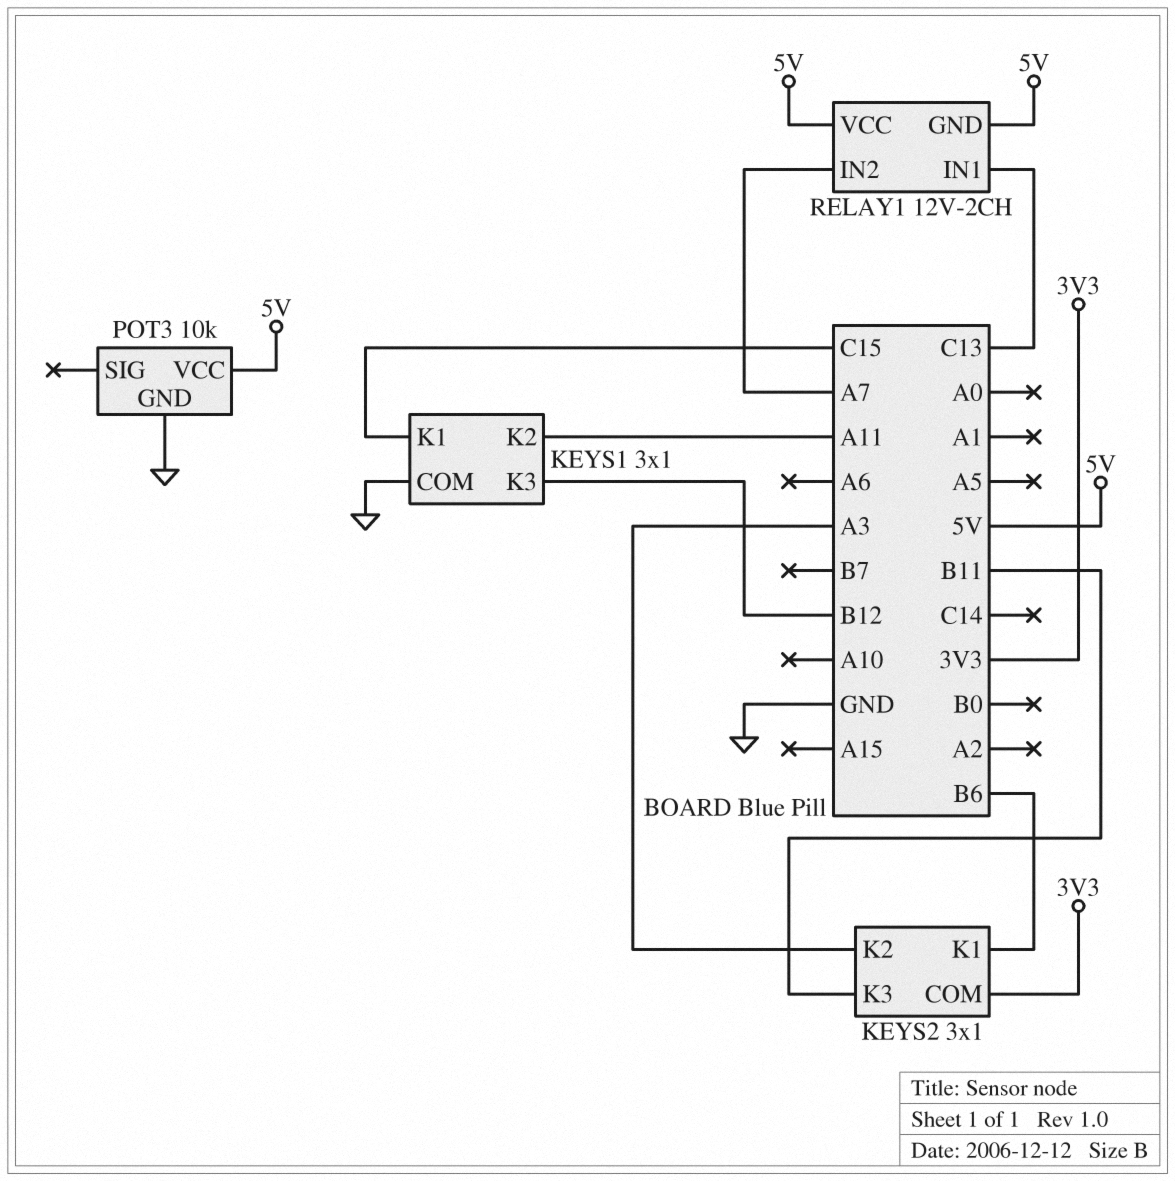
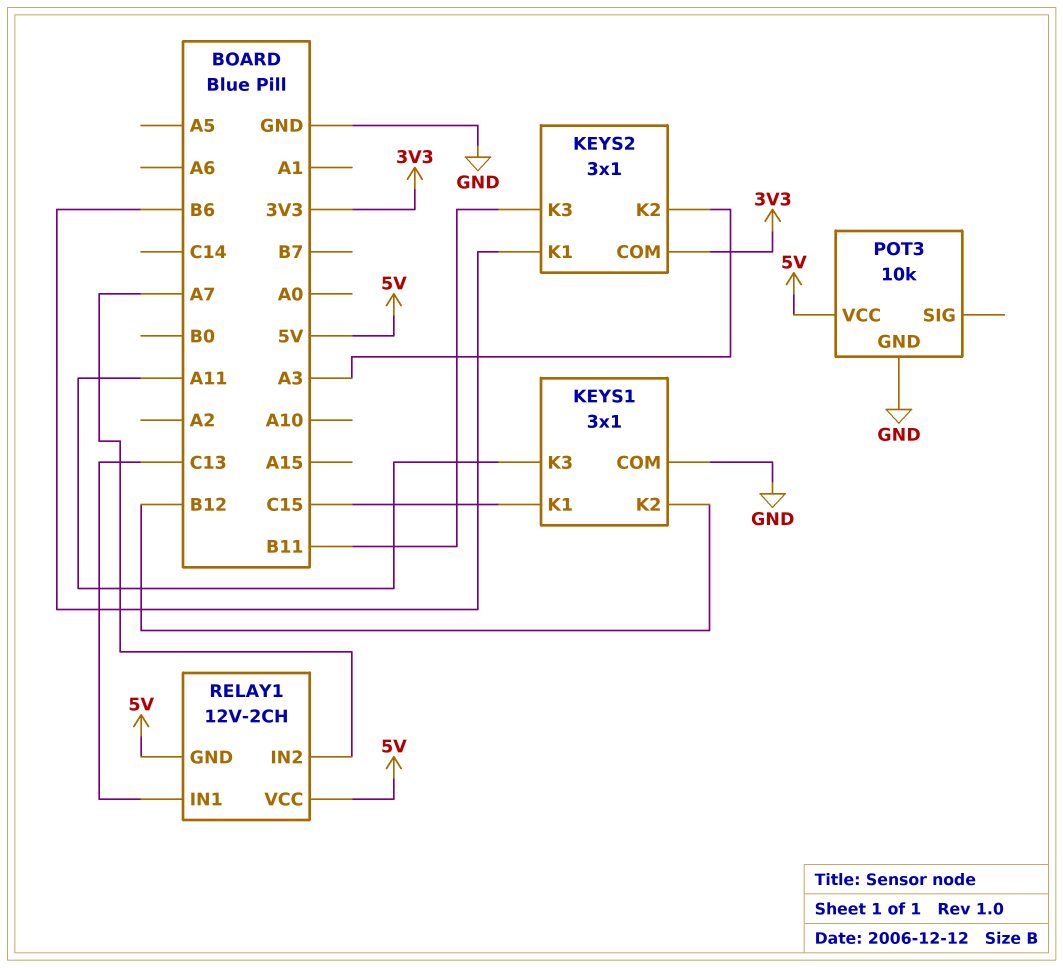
KEYS1 pin K2: A11 -> B12
KEYS1 pin K3: B12 -> A11

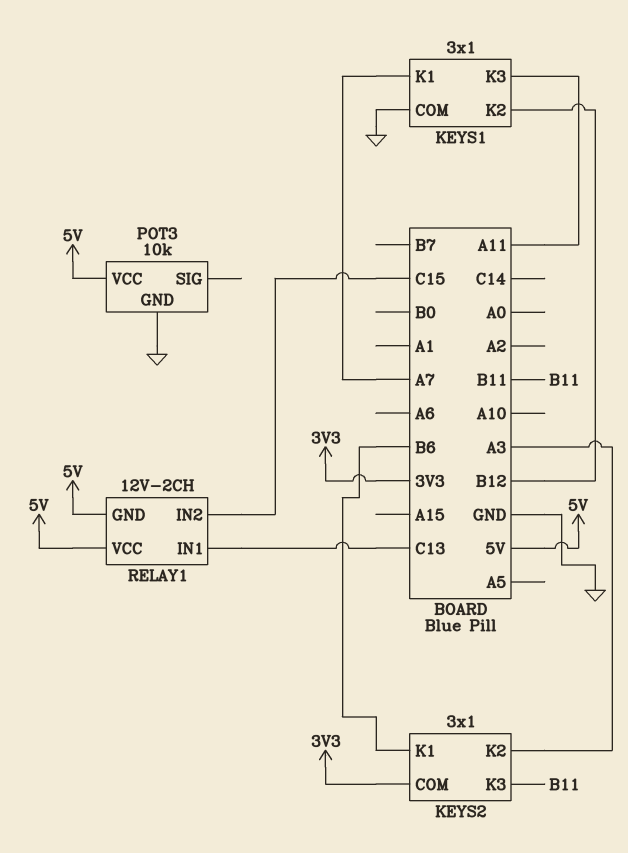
KEYS1 pin K1: C15 -> A7
RELAY1 pin IN2: A7 -> C15

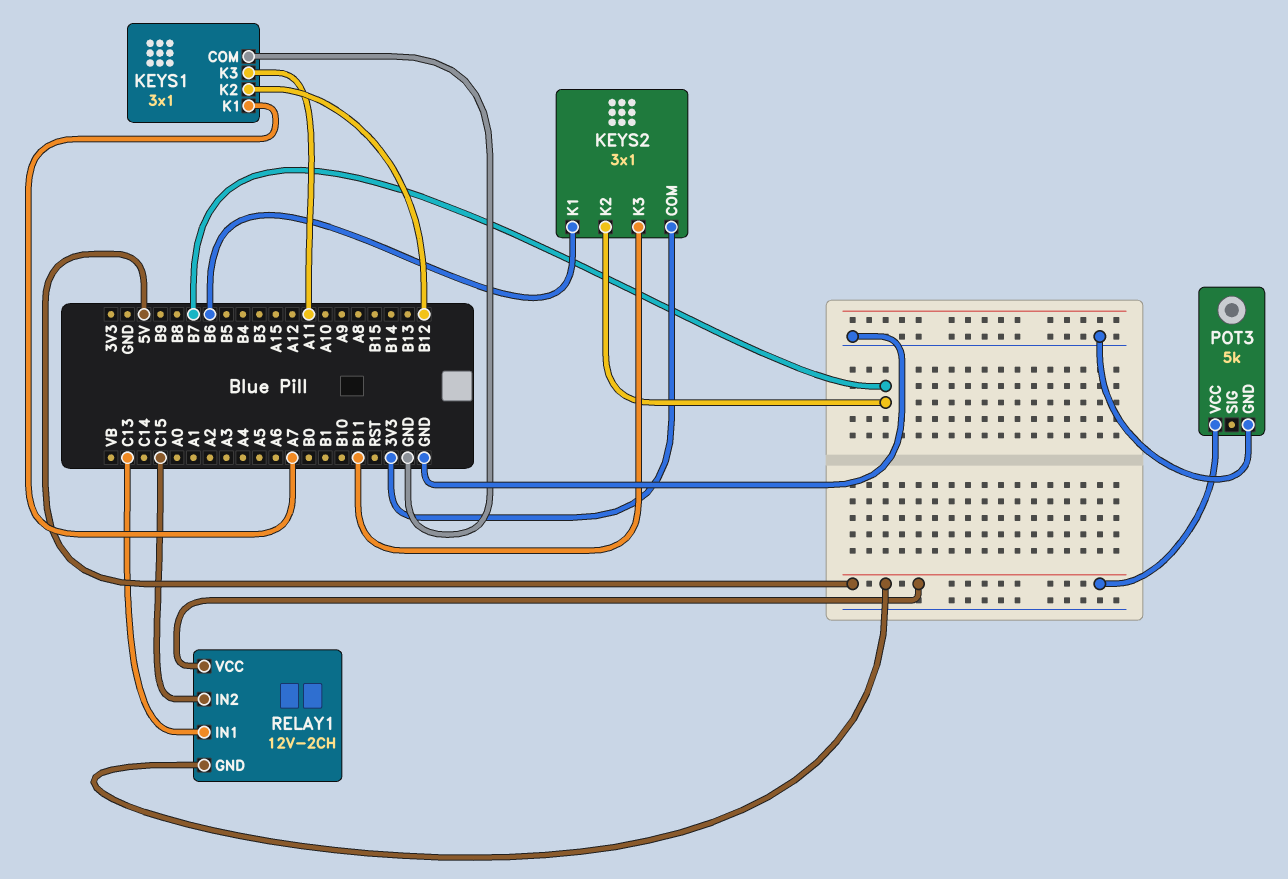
KEYS2 pin K2: A3 -> B7
POT3: 10k -> 5k

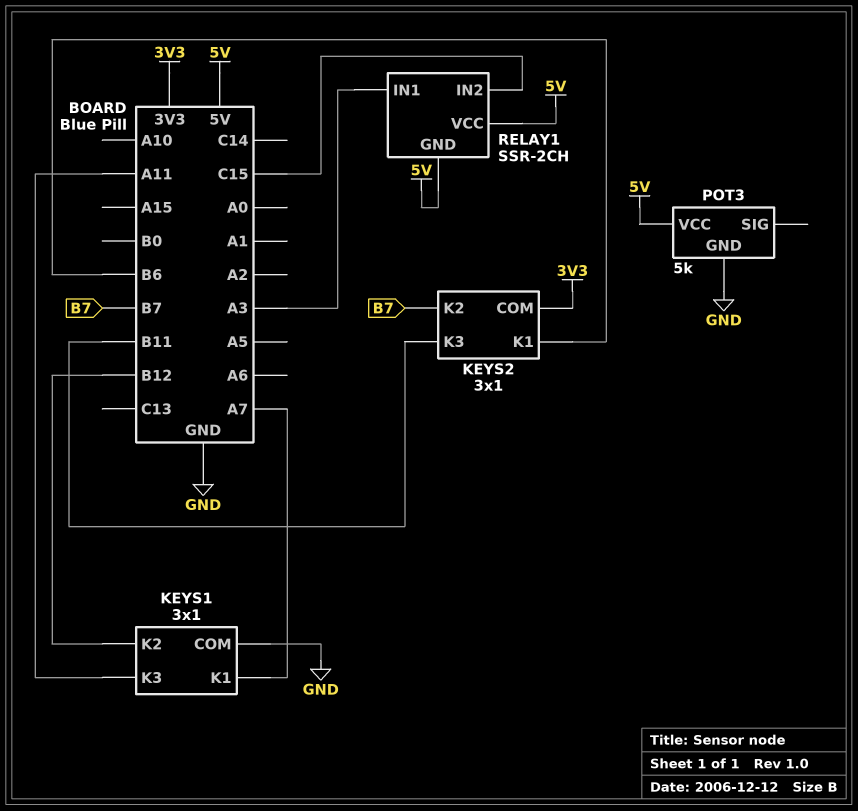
RELAY1: 12V-2CH -> SSR-2CH
RELAY1 pin IN1: C13 -> A3

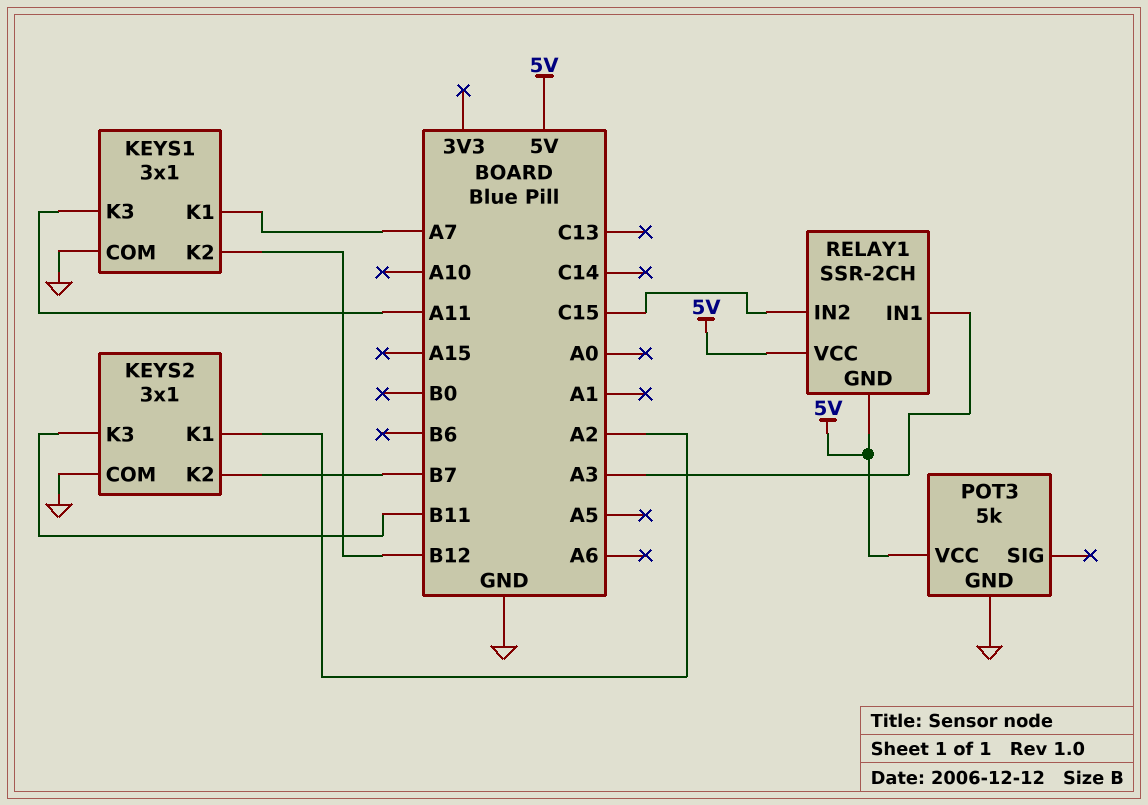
KEYS2 pin COM: 3V3 -> GND
KEYS2 pin K1: B6 -> A2

